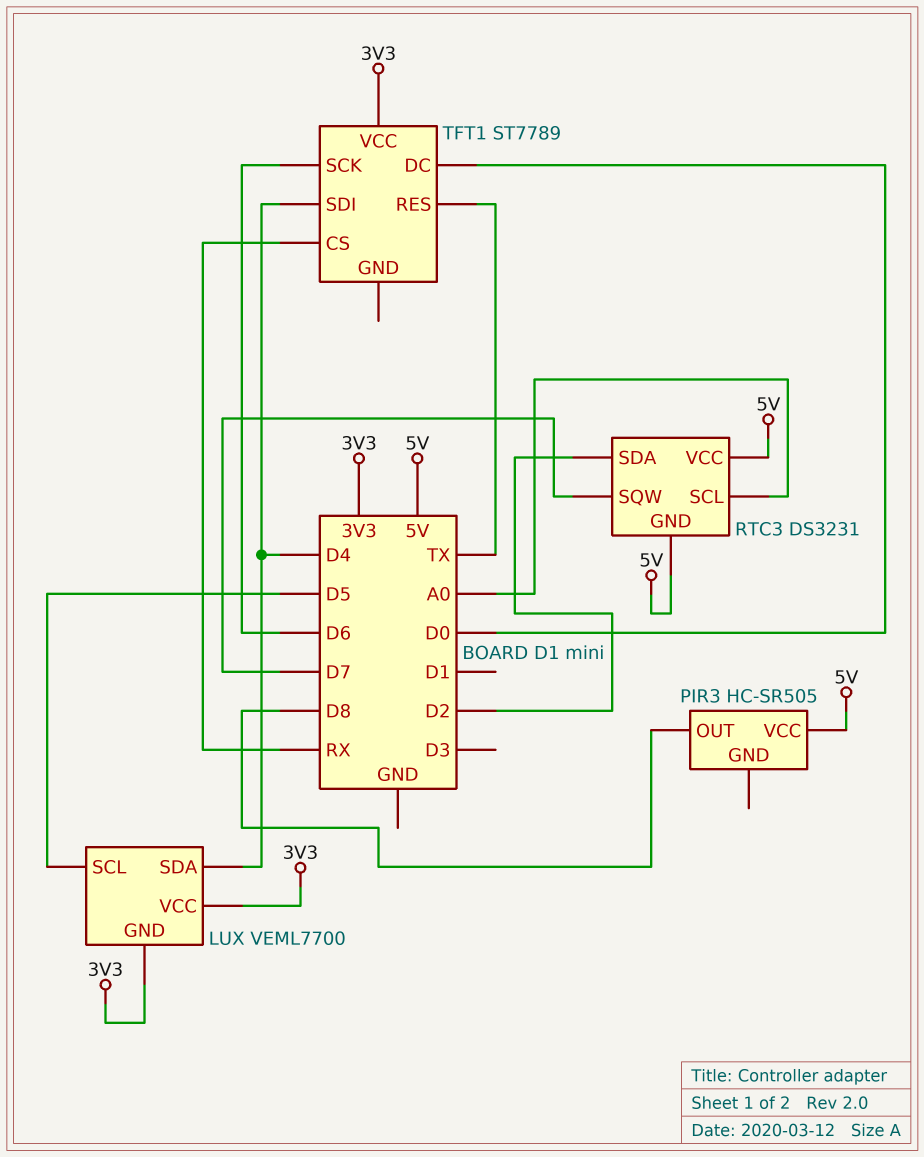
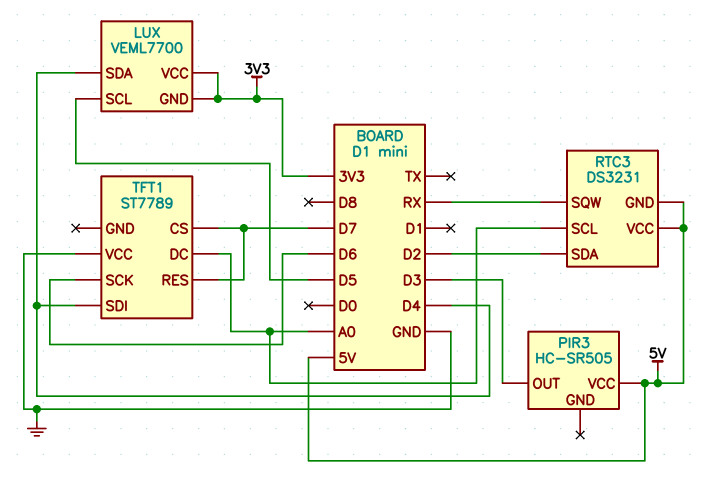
PIR3 pin OUT: D8 -> D3
RTC3 pin SQW: D7 -> RX
TFT1 pin CS: RX -> D7
TFT1 pin DC: D0 -> A0
TFT1 pin RES: TX -> D7
TFT1 pin VCC: 3V3 -> GND

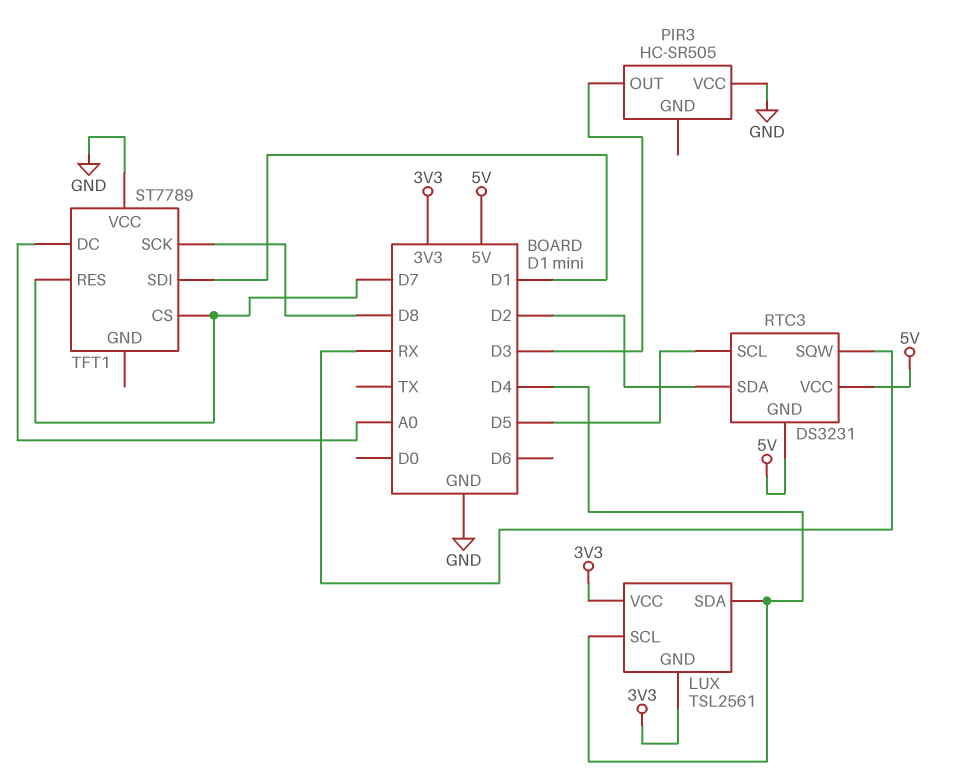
LUX: VEML7700 -> TSL2561
LUX pin SCL: D5 -> D4
PIR3 pin VCC: 5V -> GND
RTC3 pin SCL: A0 -> D5
TFT1 pin SCK: D6 -> D8
TFT1 pin SDI: D4 -> D1

